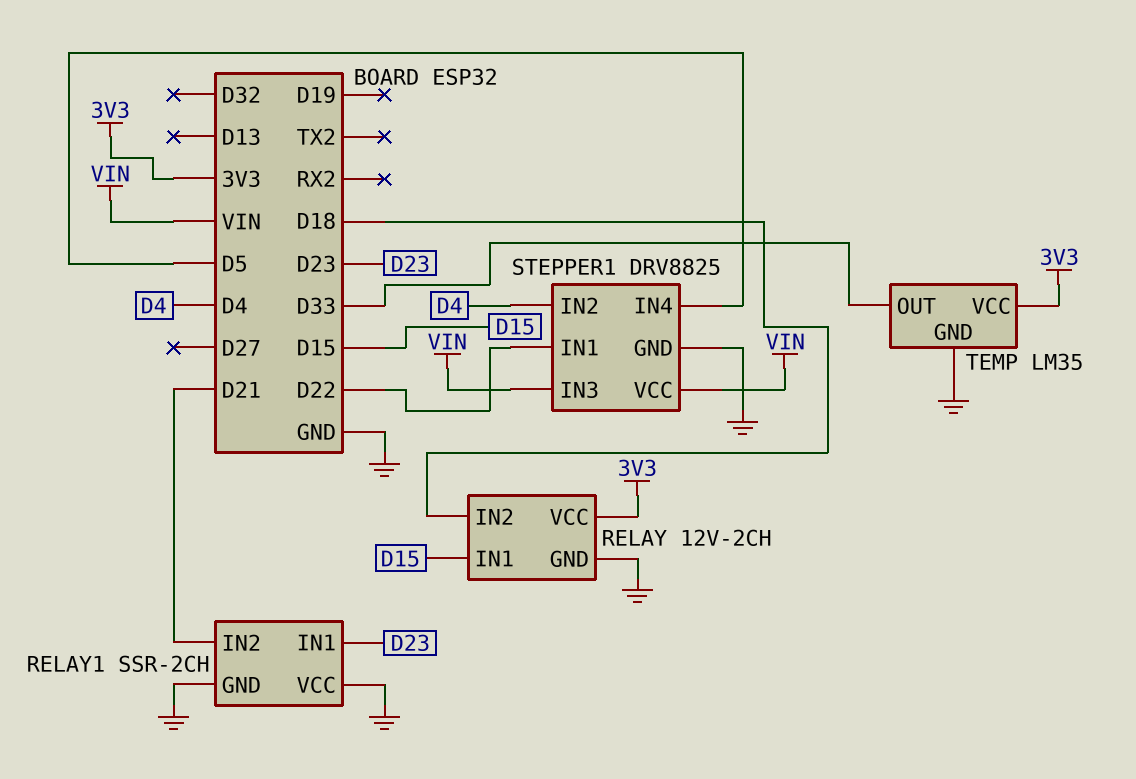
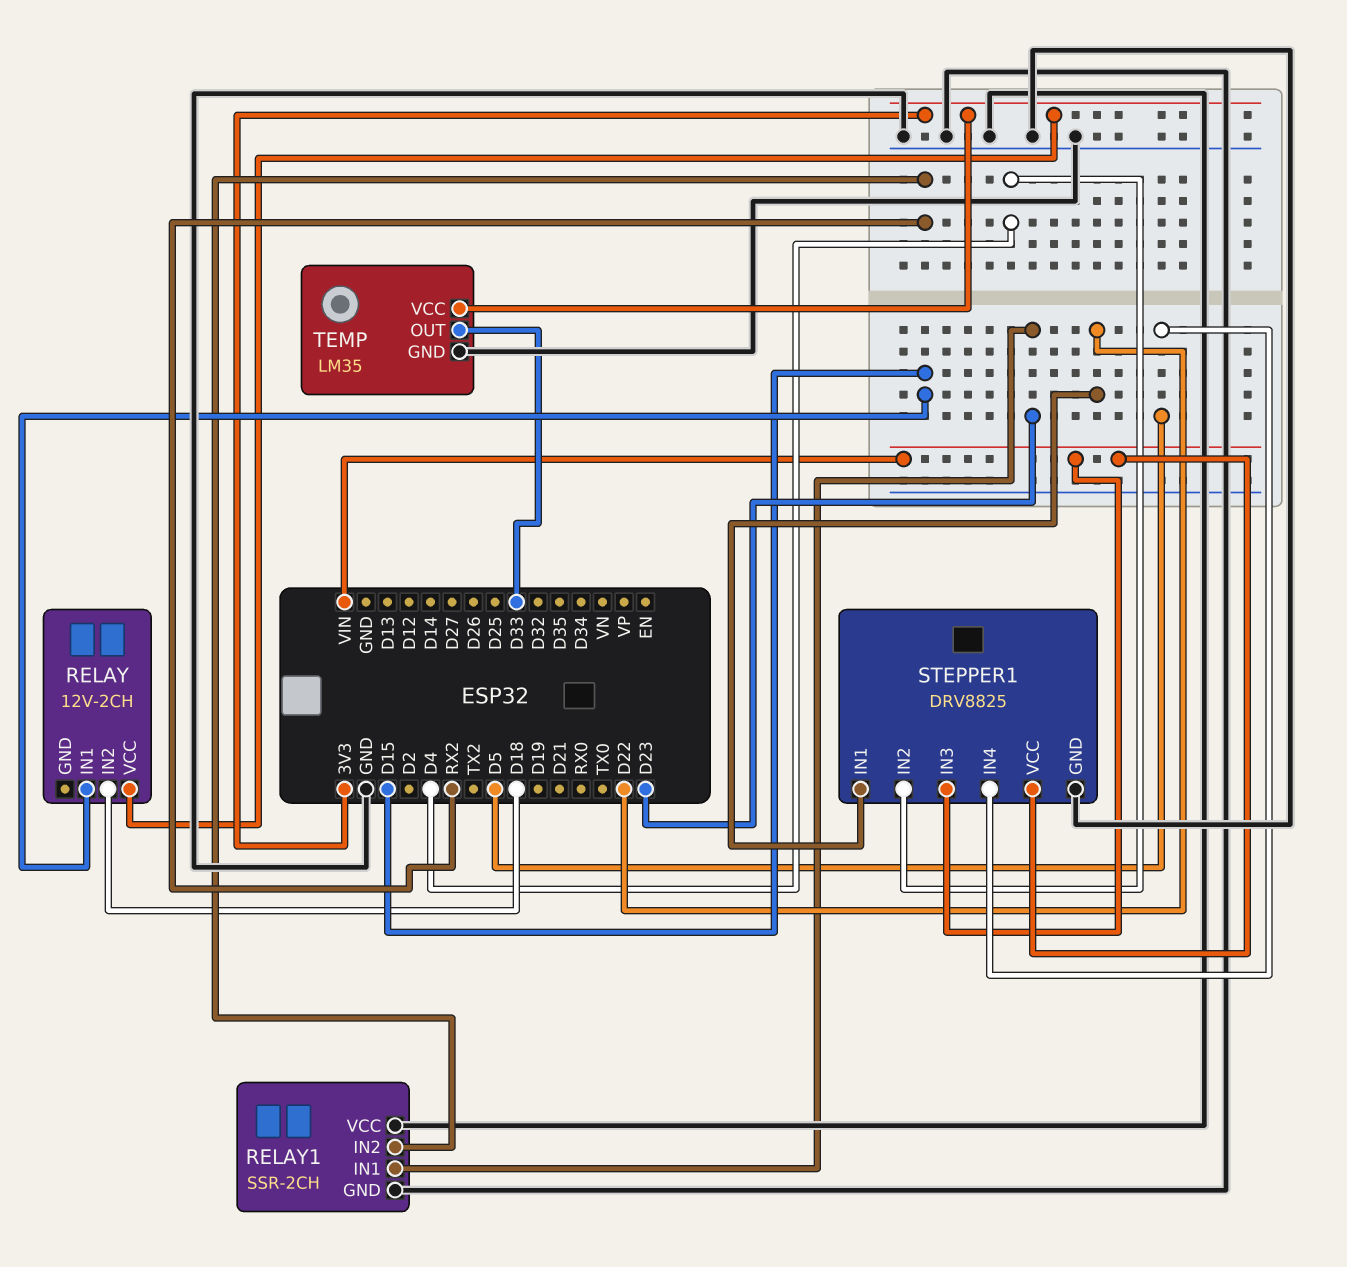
RELAY pin GND: GND -> none
RELAY1 pin IN2: D21 -> RX2

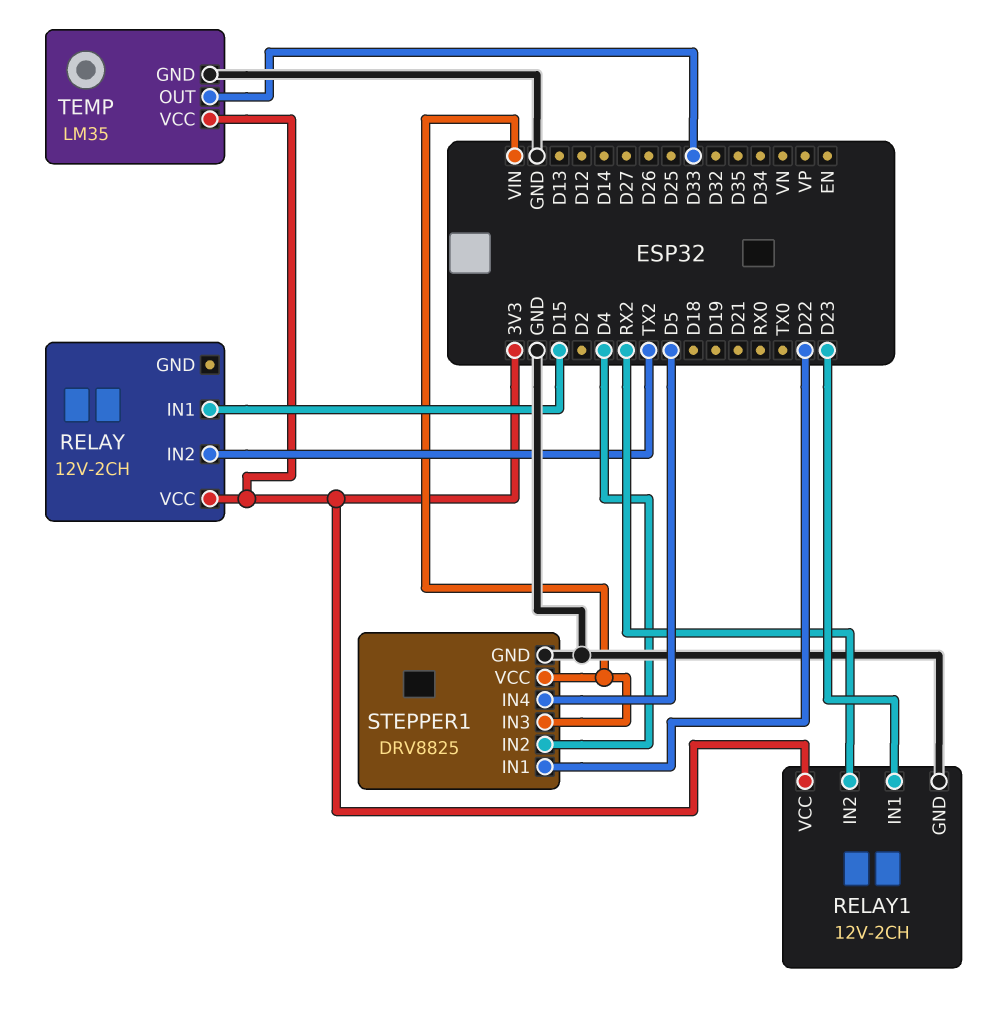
RELAY pin IN2: D18 -> TX2
RELAY1: SSR-2CH -> 12V-2CH
RELAY1 pin VCC: GND -> 3V3

